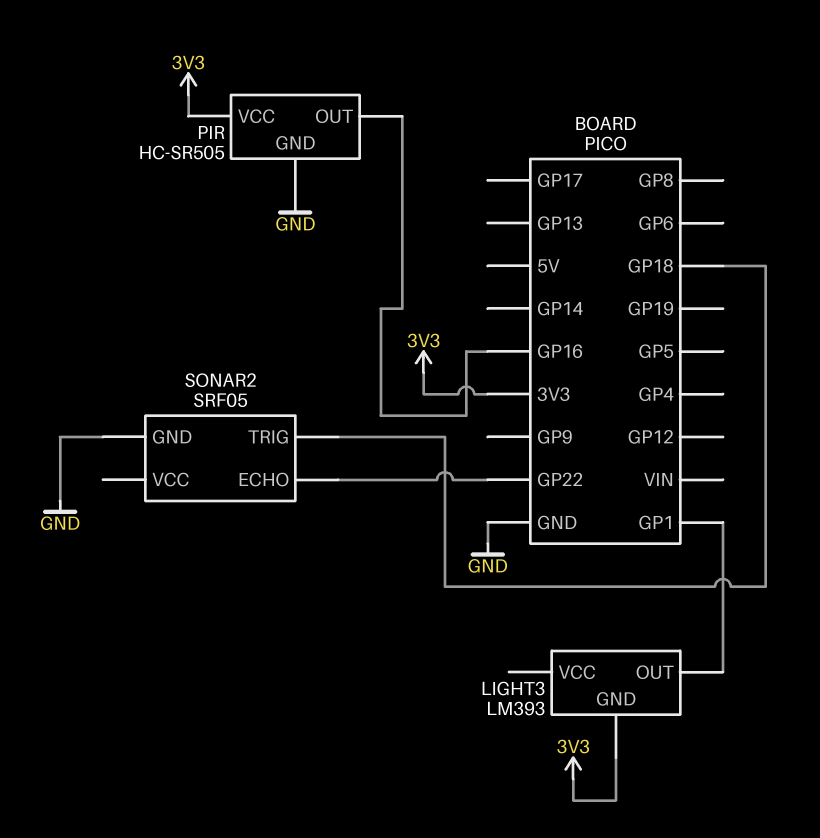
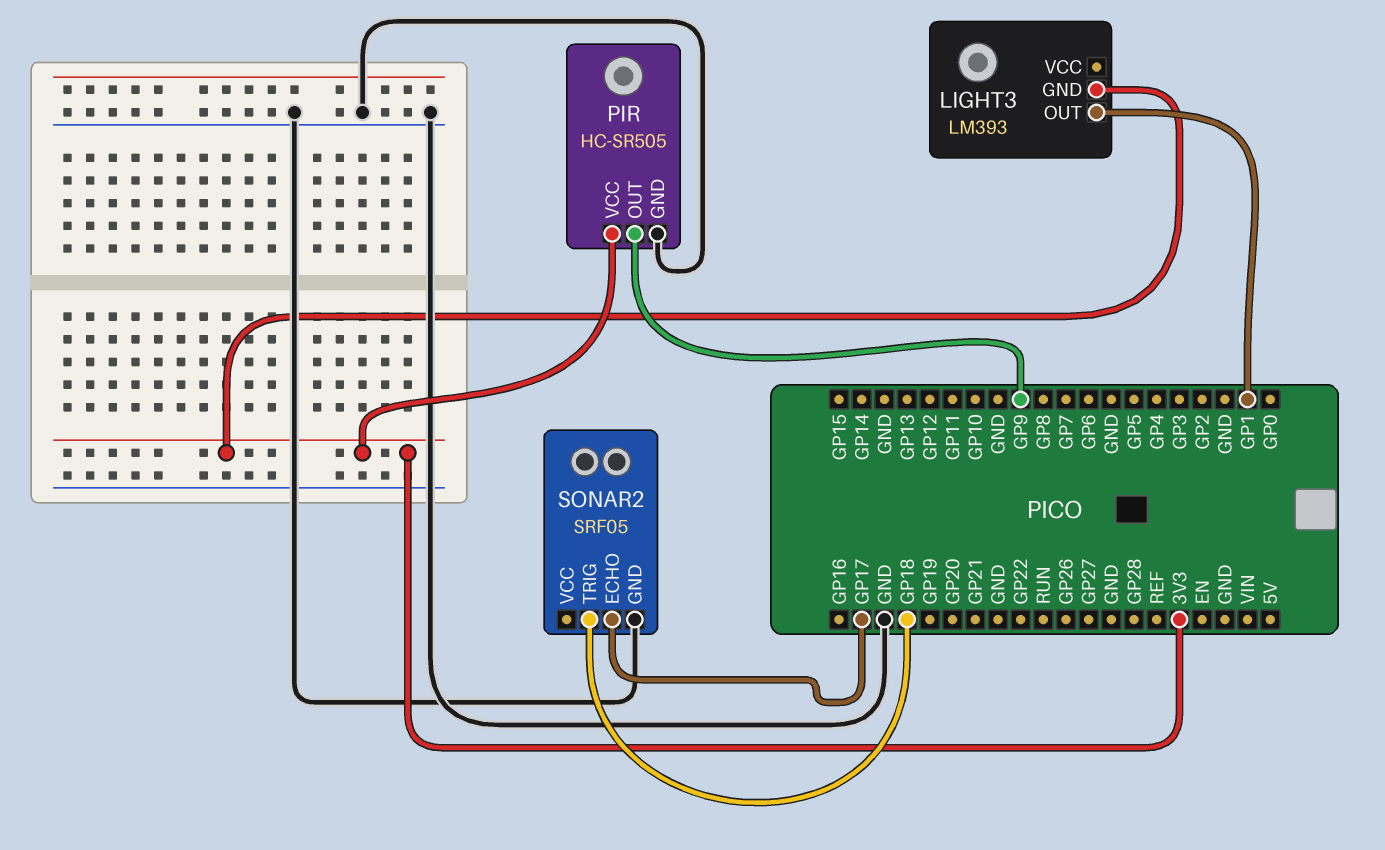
PIR pin OUT: GP16 -> GP9
SONAR2 pin ECHO: GP22 -> GP17

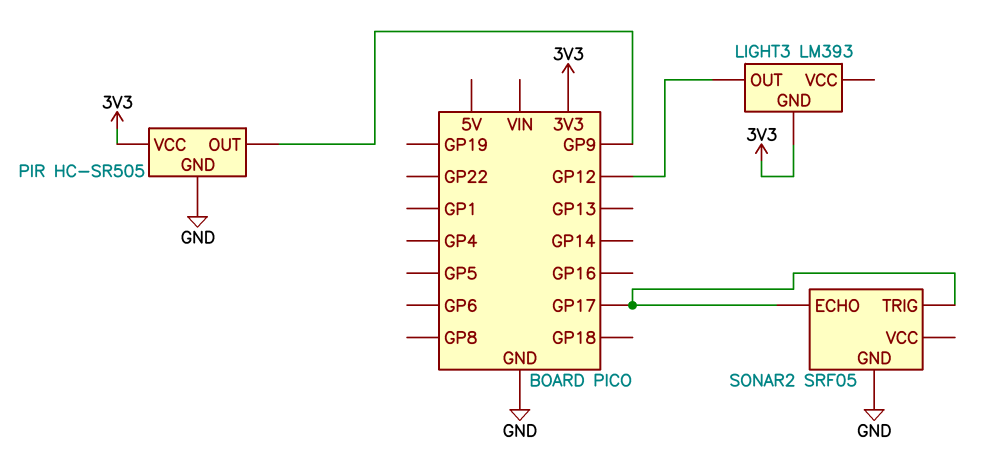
LIGHT3 pin OUT: GP1 -> GP12
SONAR2 pin TRIG: GP18 -> GP17

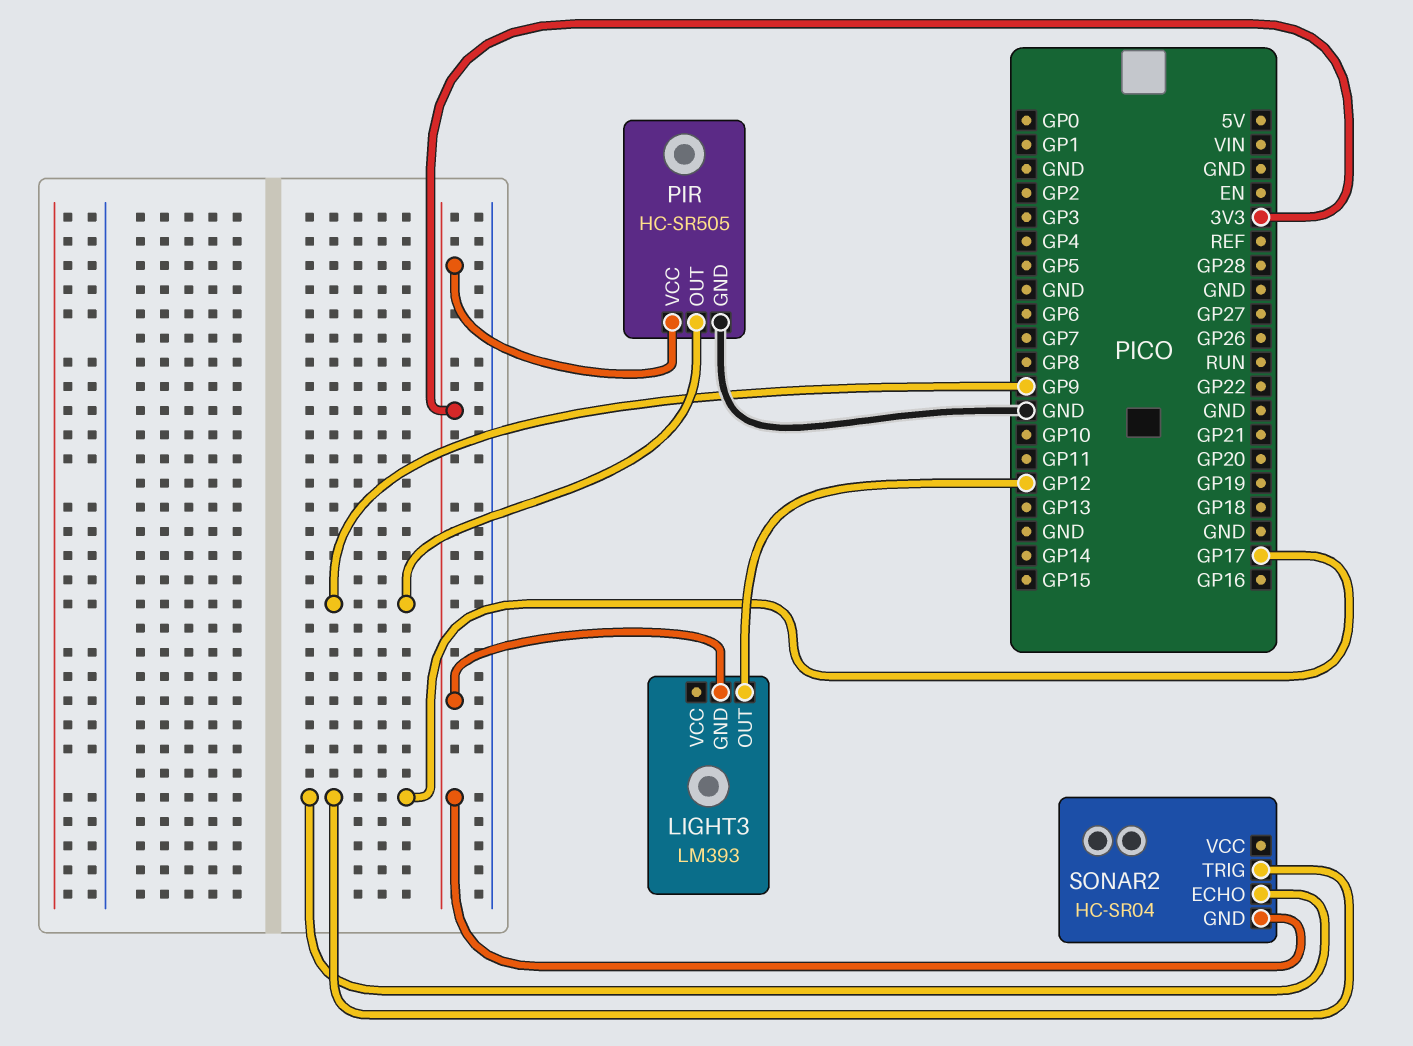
SONAR2: SRF05 -> HC-SR04
SONAR2 pin GND: GND -> 3V3

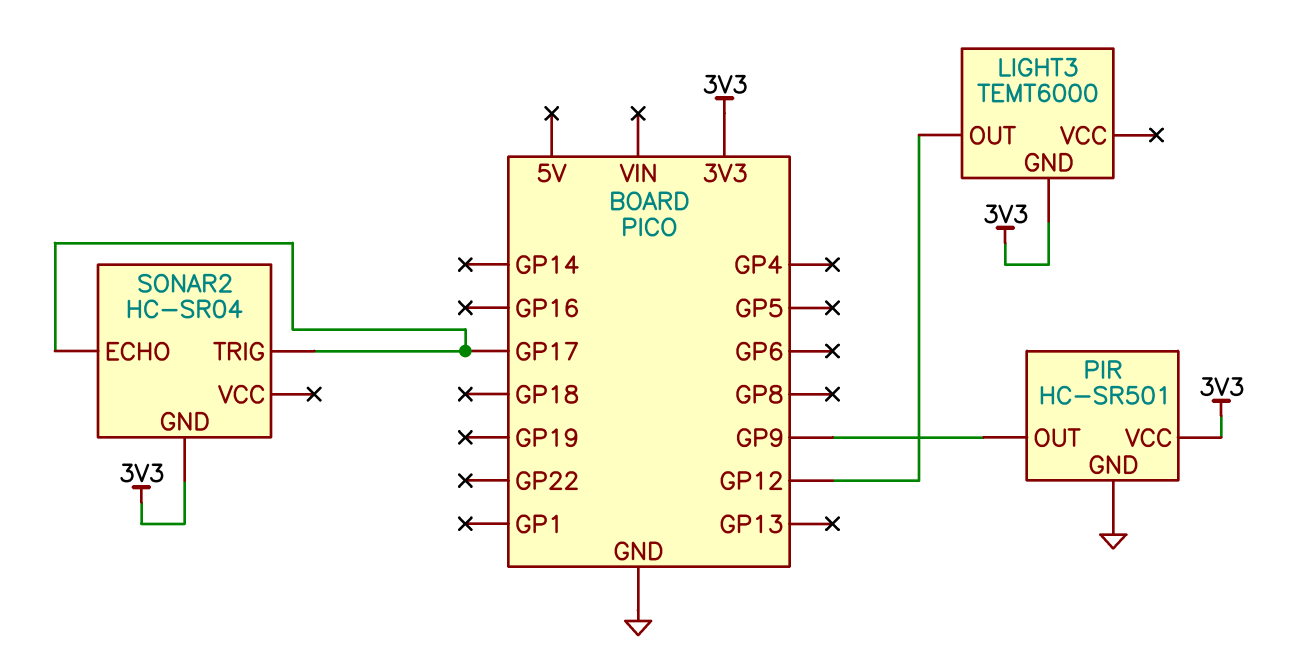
LIGHT3: LM393 -> TEMT6000
PIR: HC-SR505 -> HC-SR501

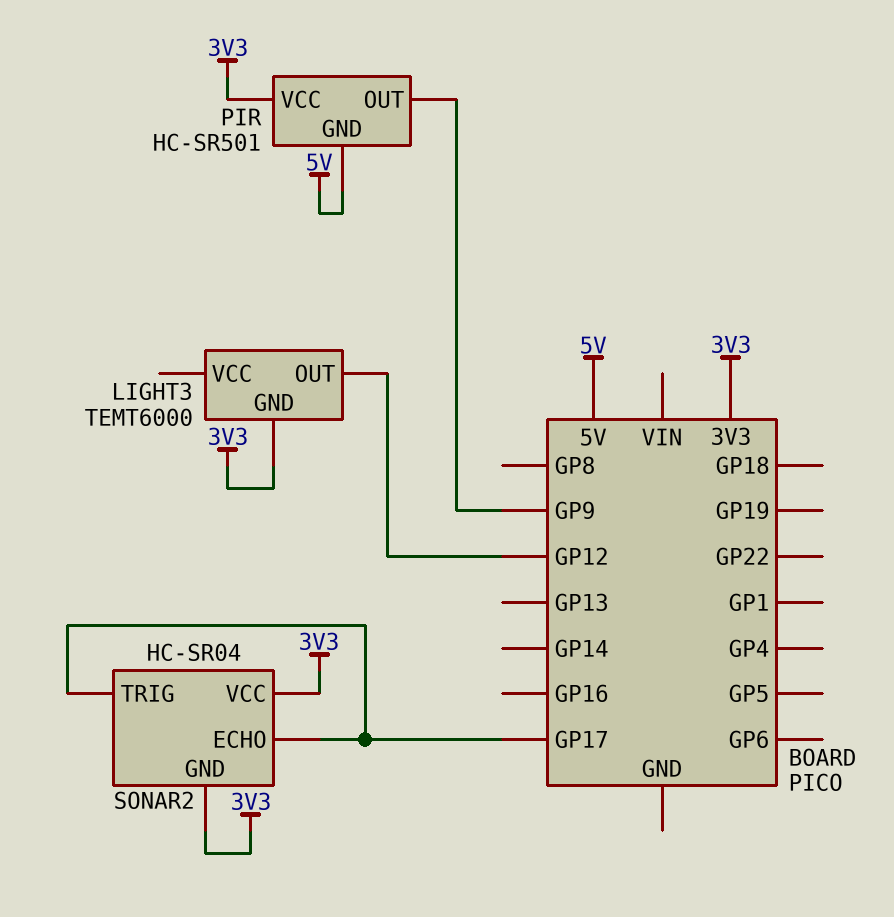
PIR pin GND: GND -> 5V
SONAR2 pin VCC: none -> 3V3

